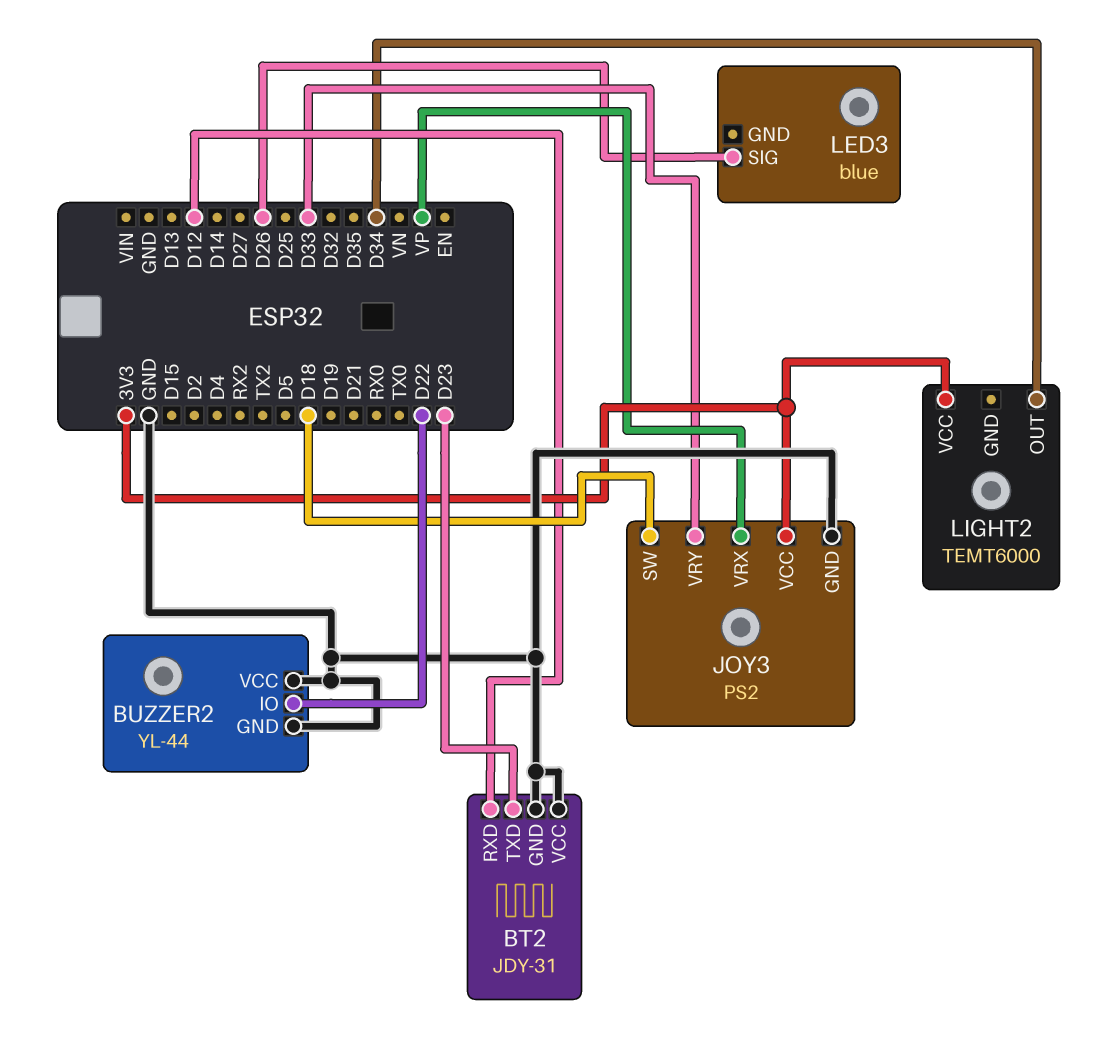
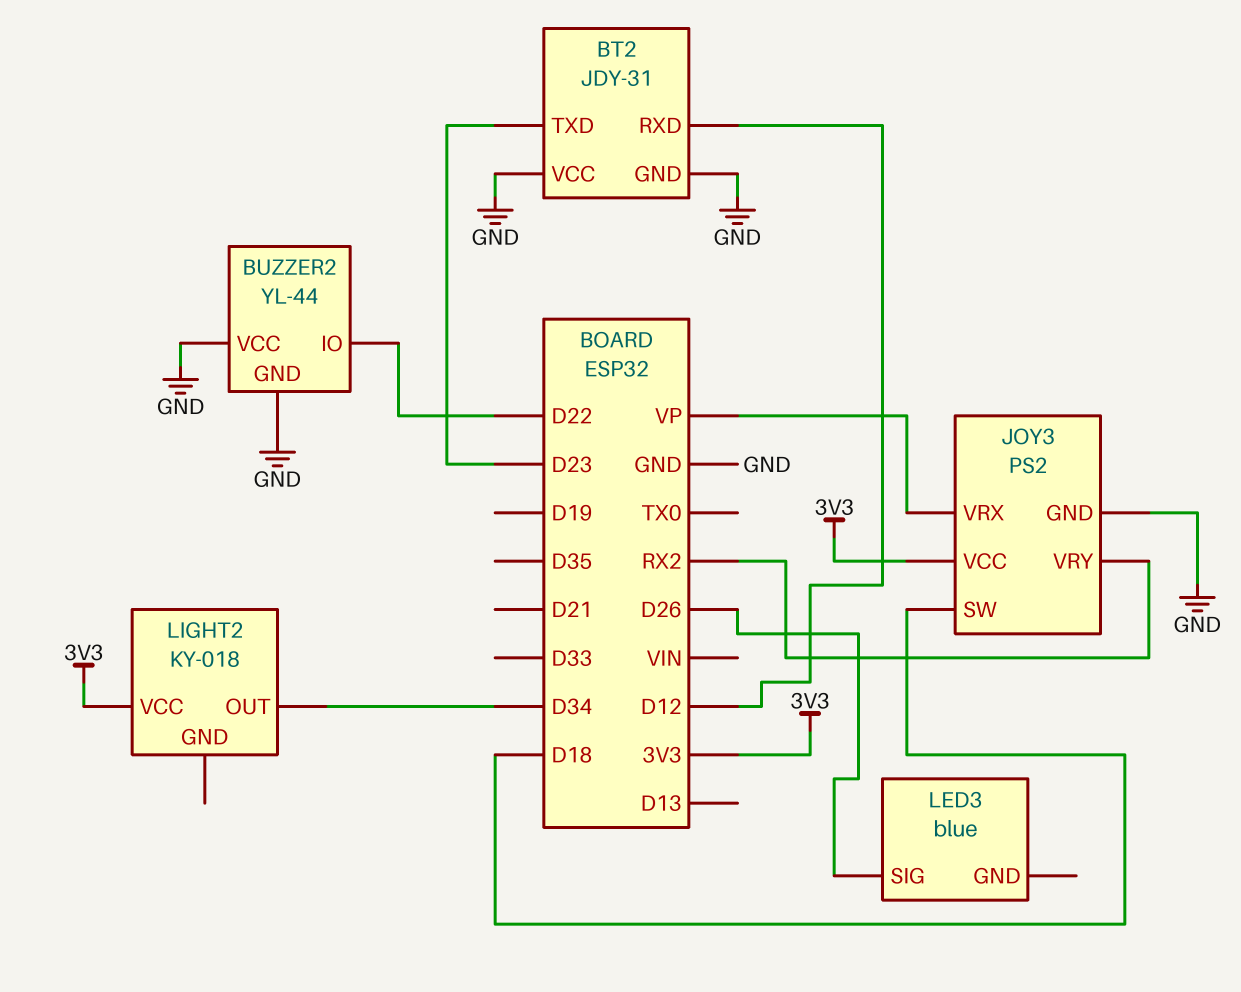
JOY3 pin VRY: D33 -> RX2
LIGHT2: TEMT6000 -> KY-018

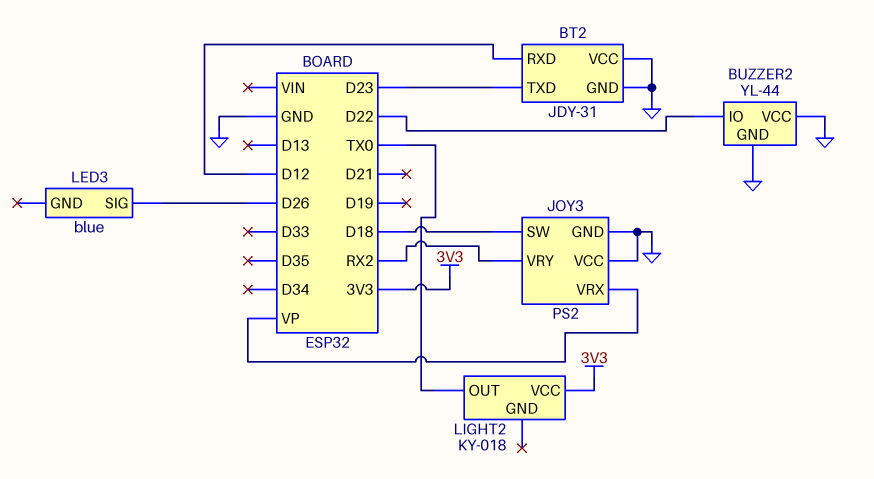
JOY3 pin VCC: 3V3 -> GND
LIGHT2 pin OUT: D34 -> TX0

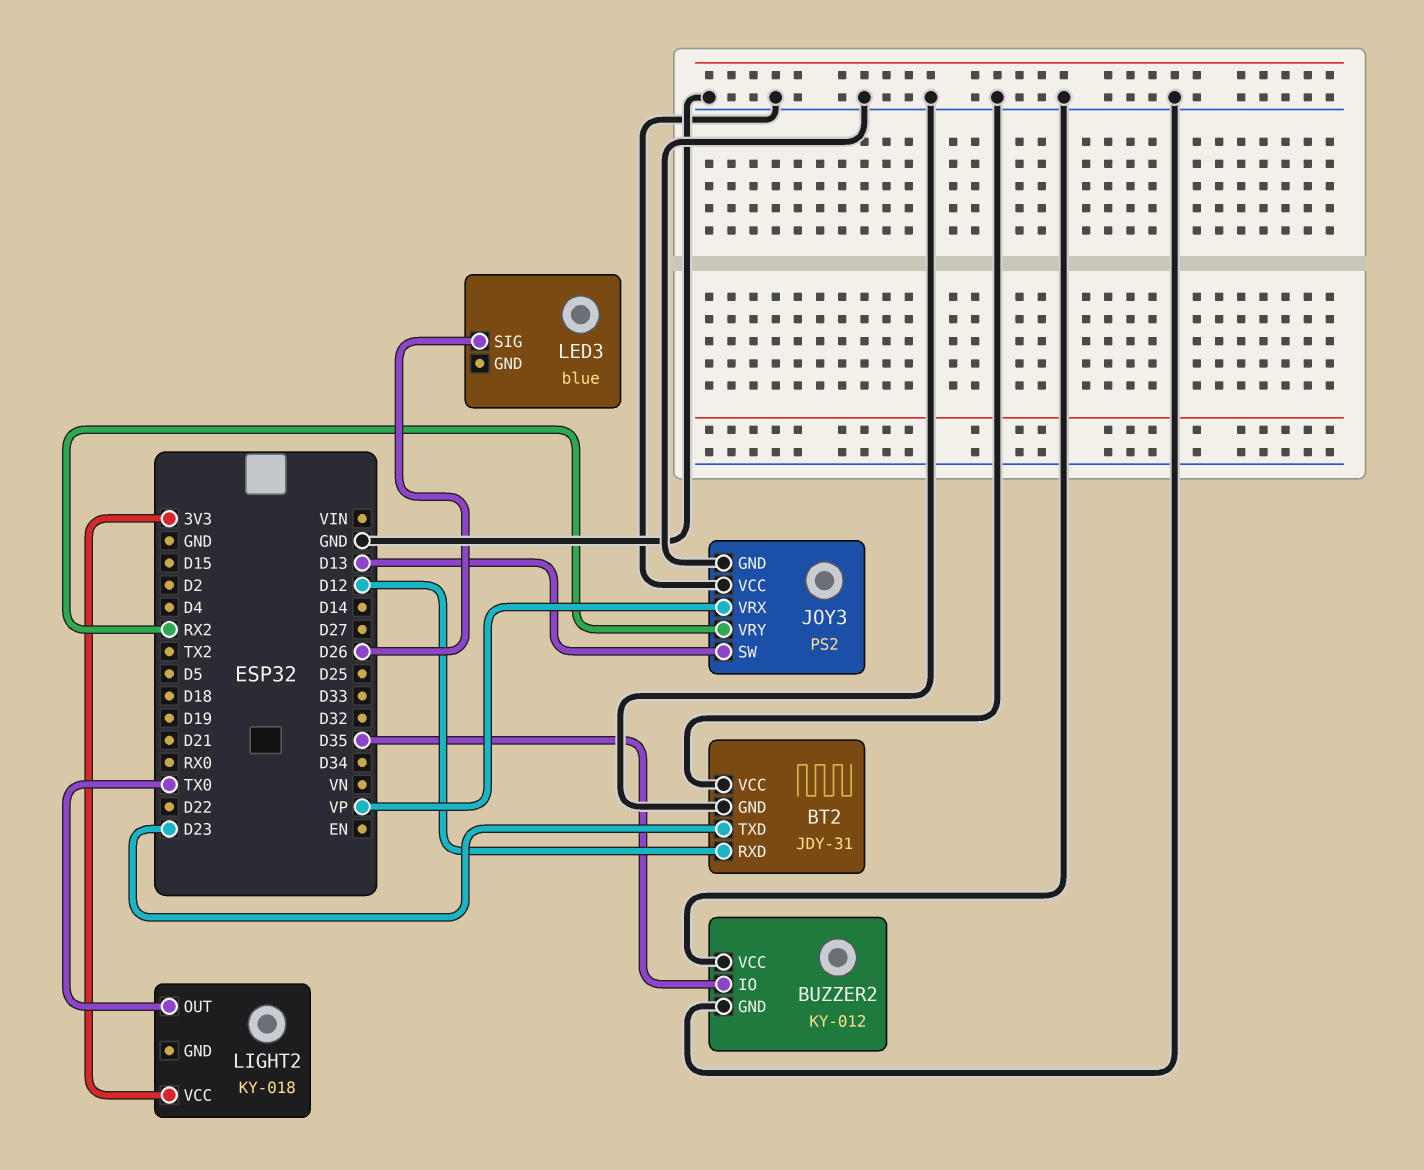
BUZZER2: YL-44 -> KY-012
BUZZER2 pin IO: D22 -> D35
JOY3 pin SW: D18 -> D13

